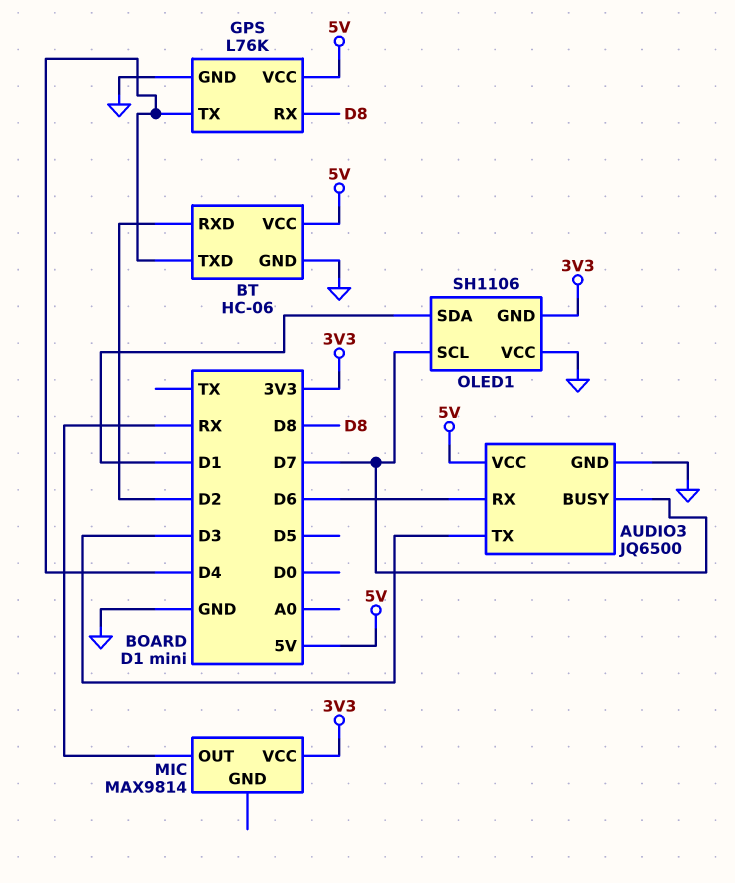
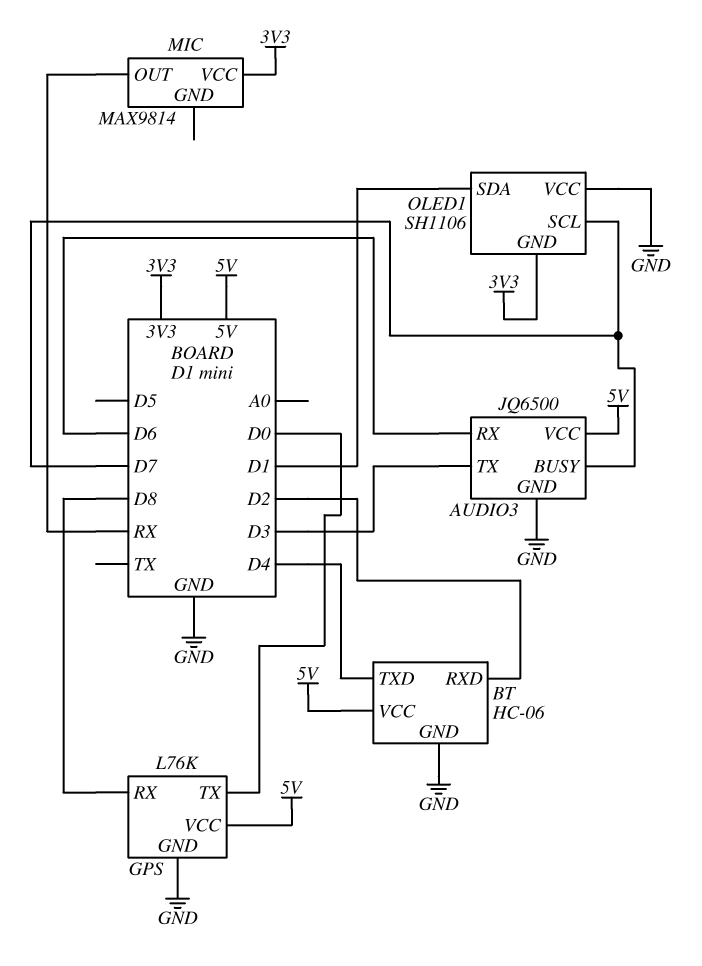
GPS pin TX: D4 -> D0

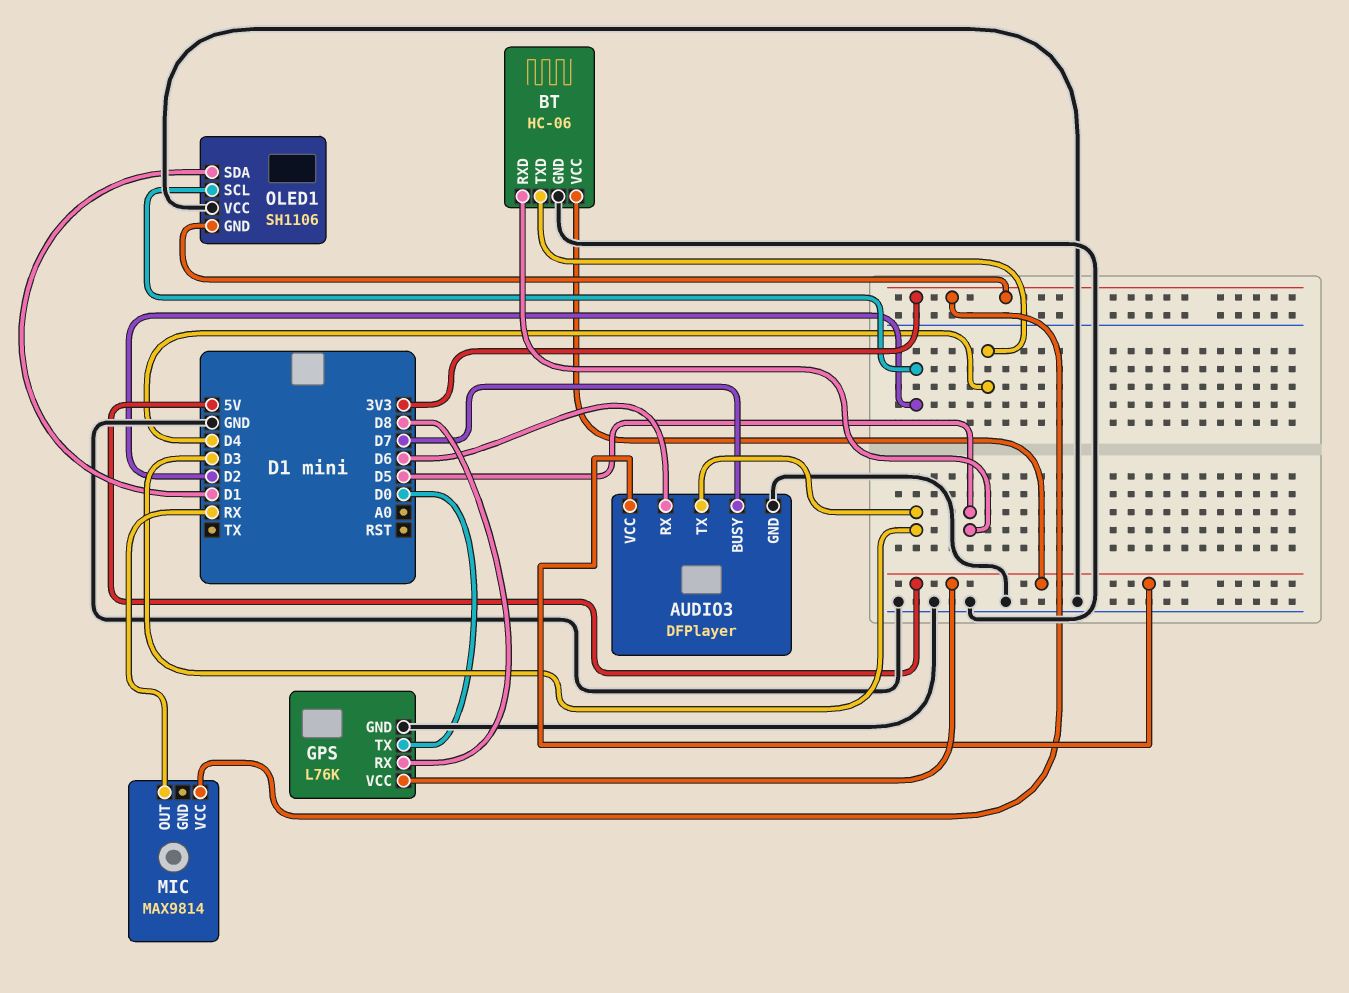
AUDIO3: JQ6500 -> DFPlayer
BT pin RXD: D2 -> D5
OLED1 pin SCL: D7 -> D2

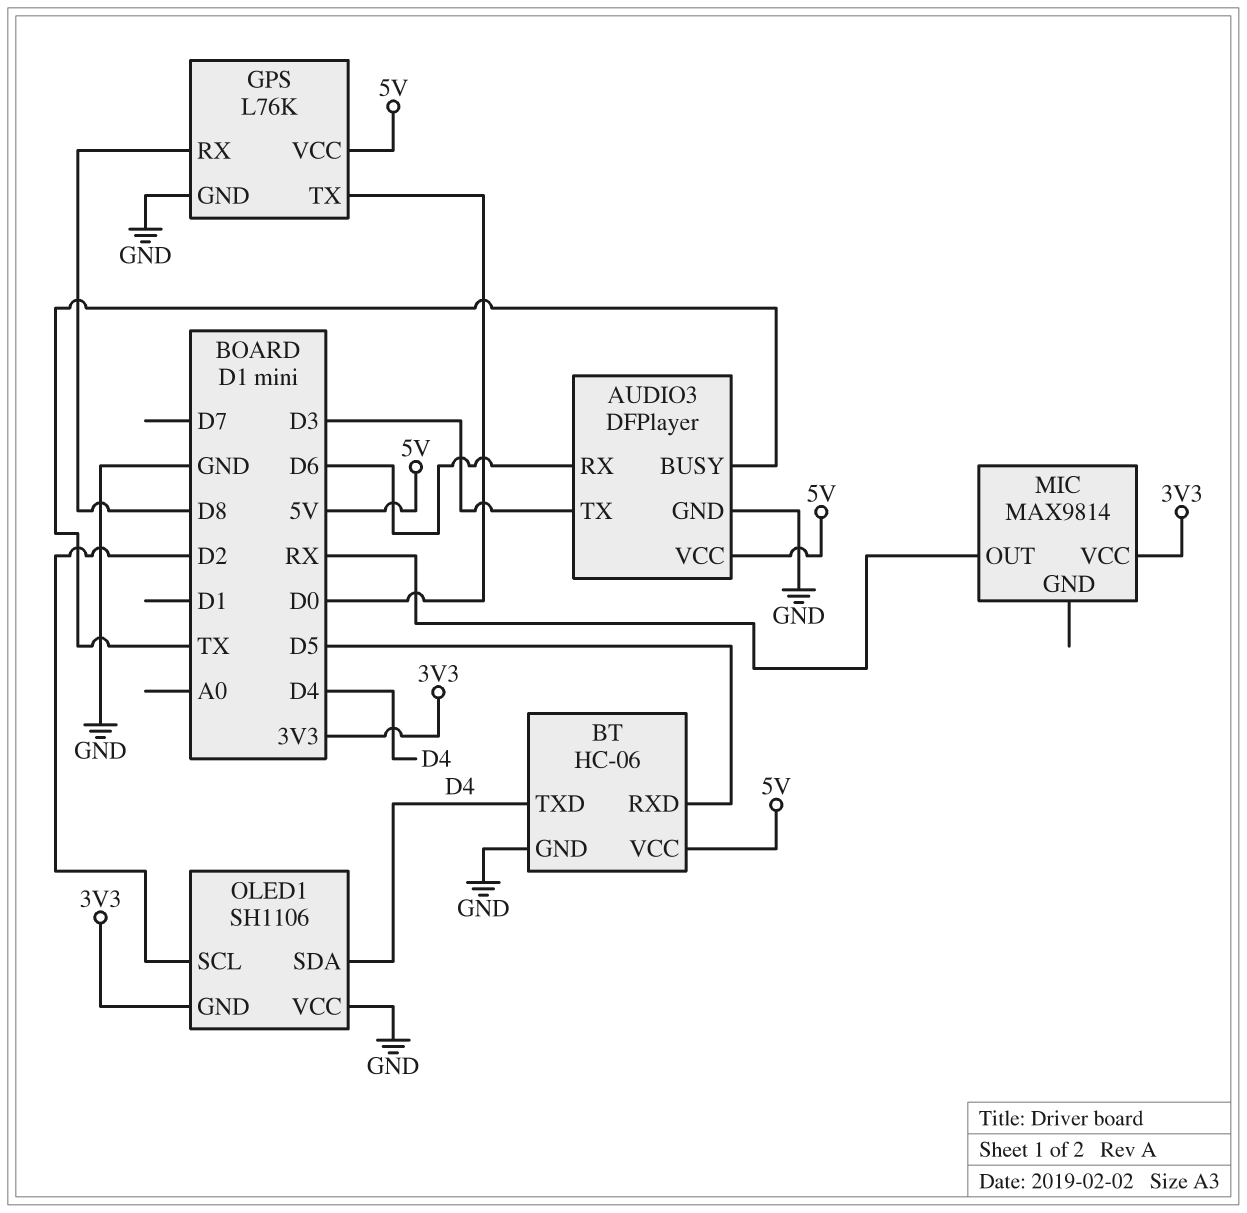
AUDIO3 pin BUSY: D7 -> TX
OLED1 pin SDA: D1 -> D4

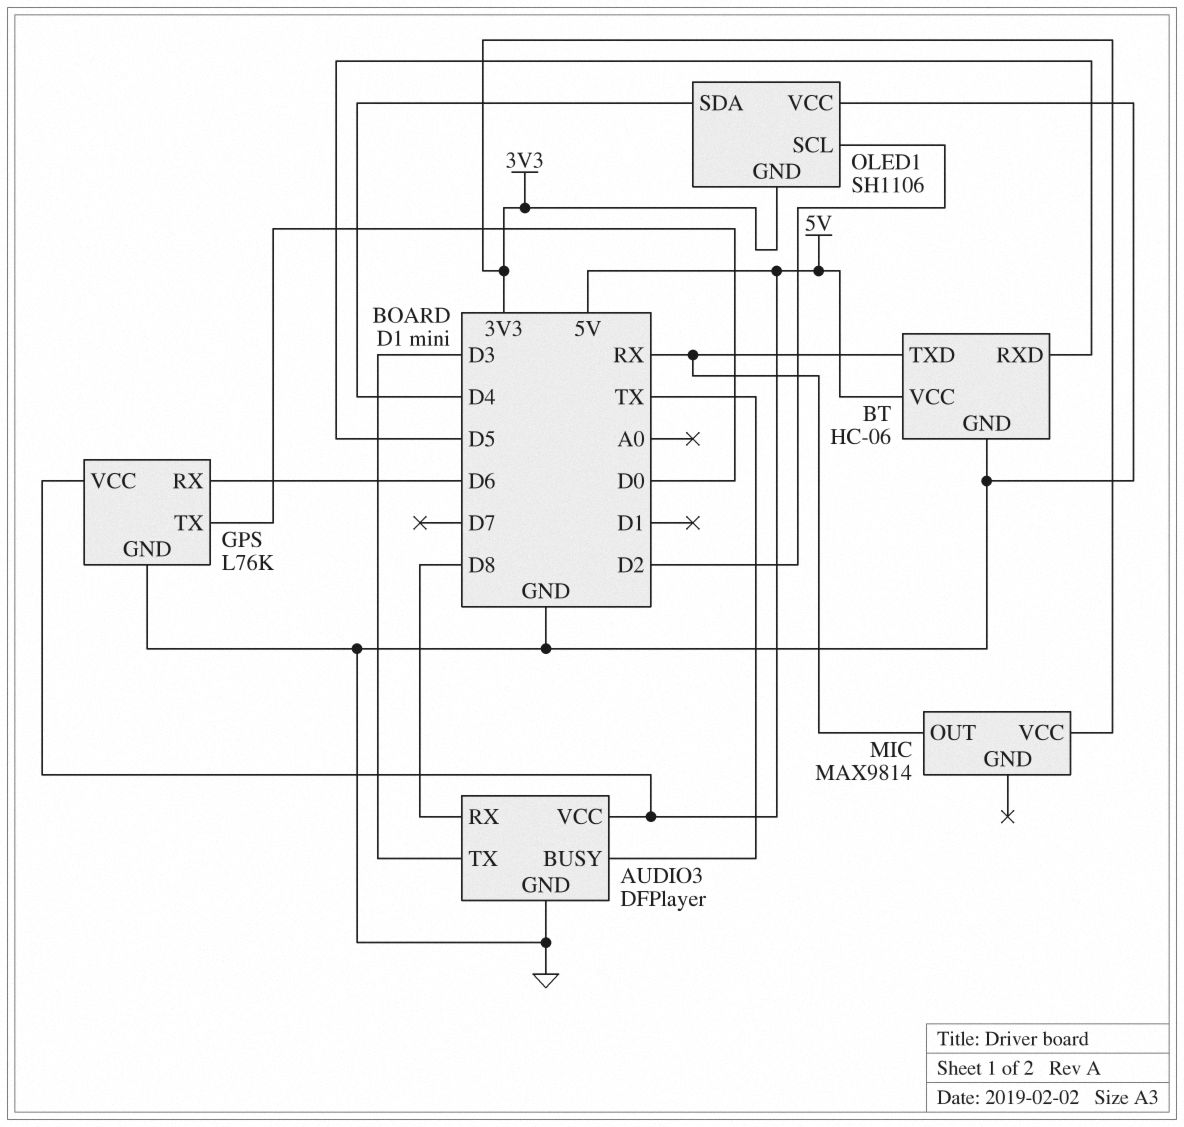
AUDIO3 pin RX: D6 -> D8
BT pin TXD: D4 -> RX
GPS pin RX: D8 -> D6

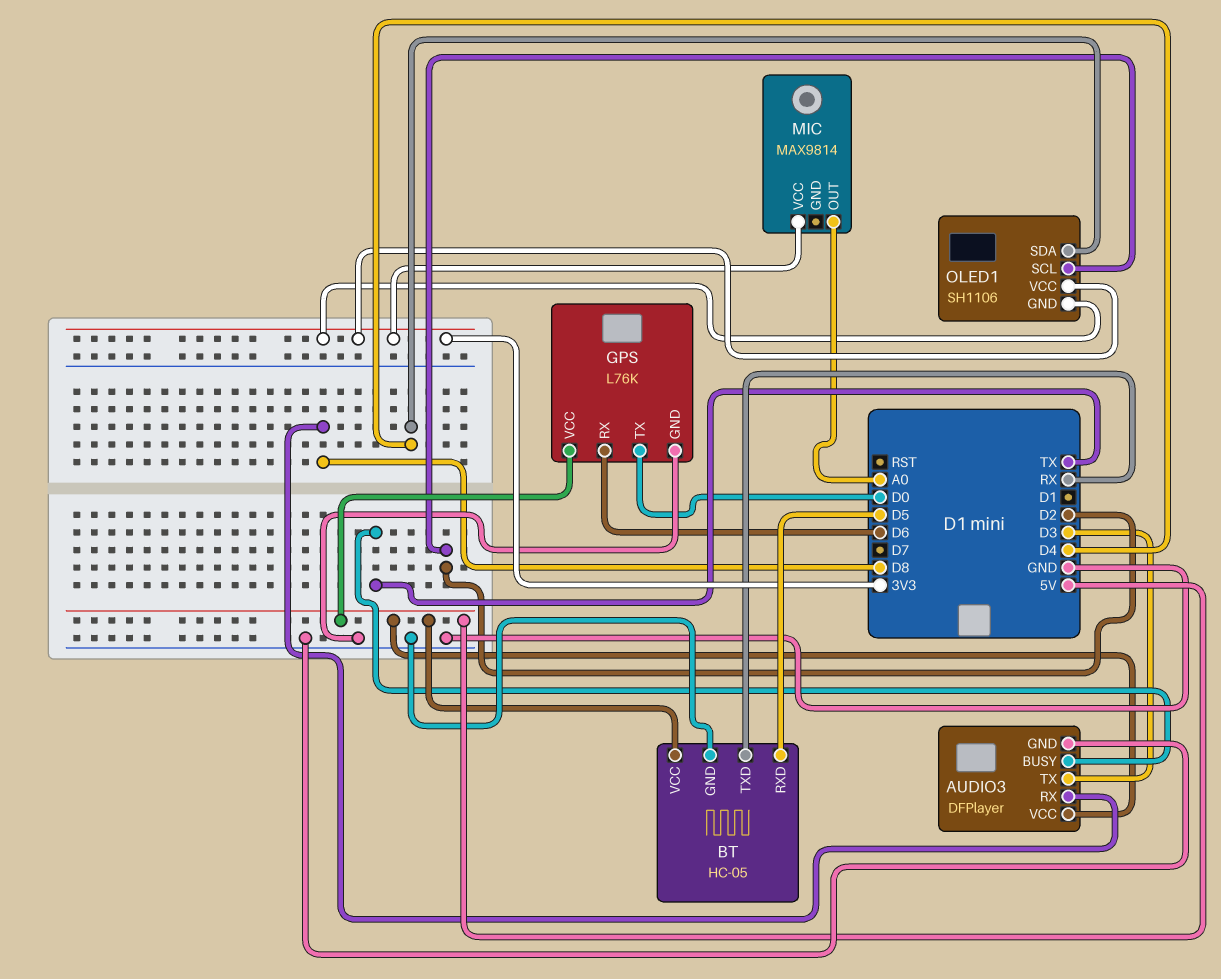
BT: HC-06 -> HC-05
MIC pin OUT: RX -> A0
OLED1 pin VCC: GND -> 3V3

